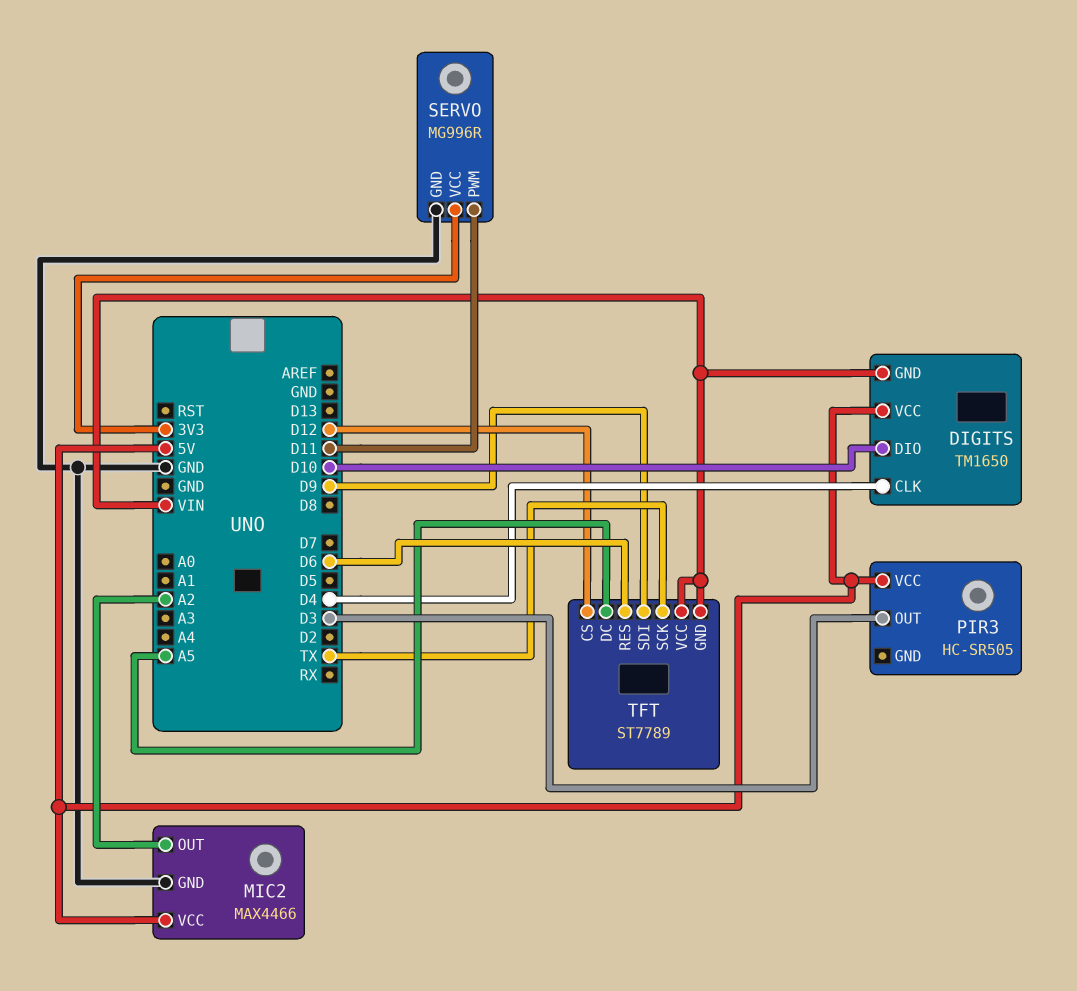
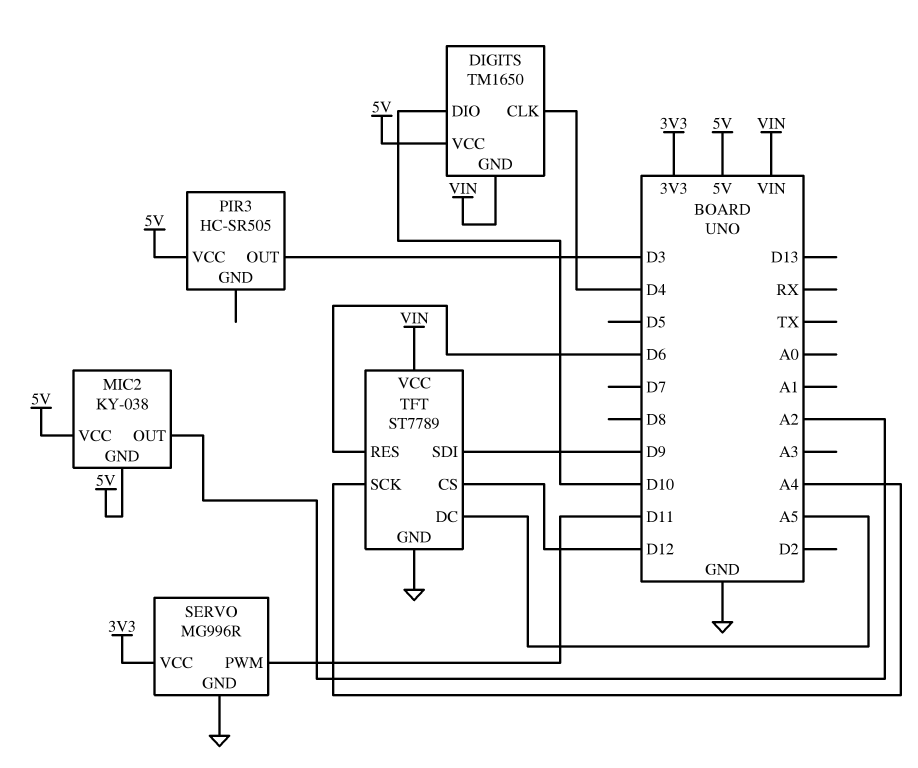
MIC2: MAX4466 -> KY-038
MIC2 pin GND: GND -> 5V
TFT pin GND: VIN -> GND
TFT pin SCK: TX -> A4

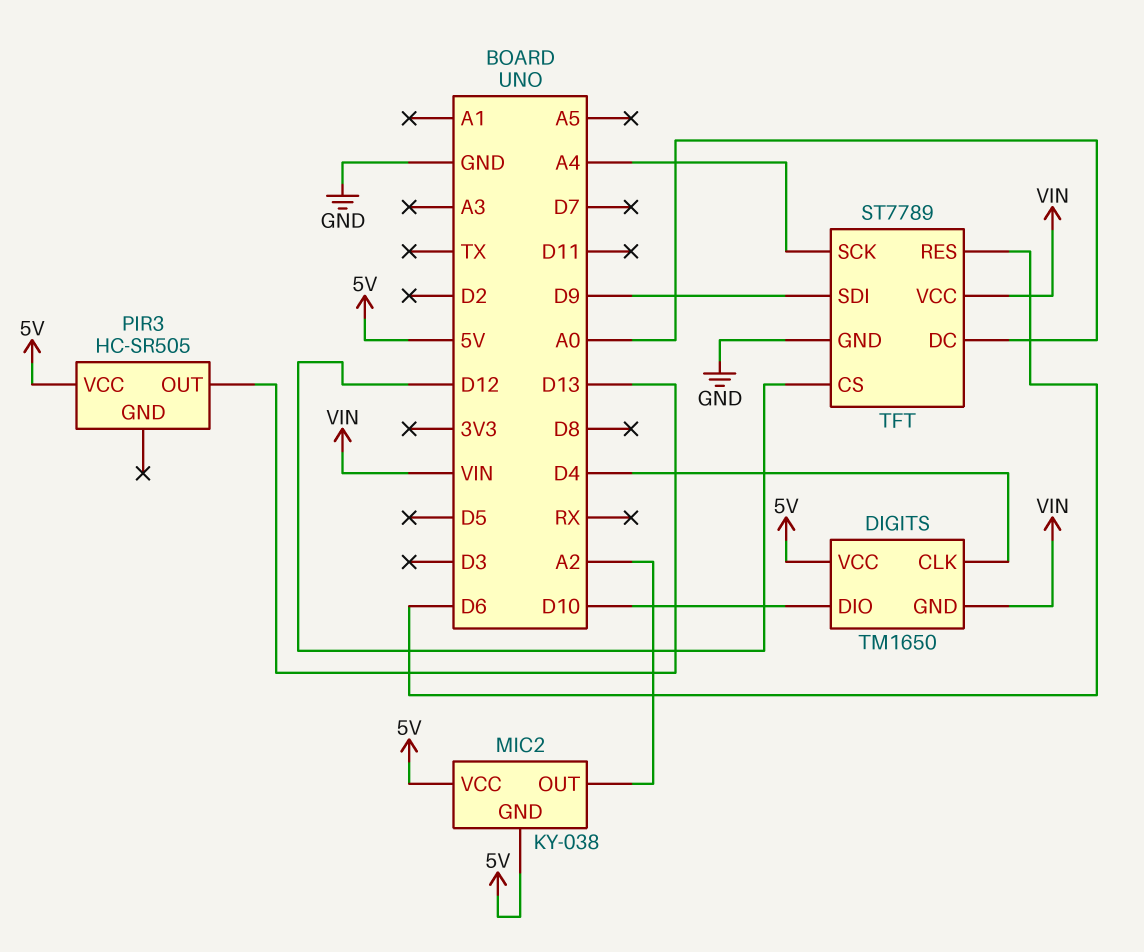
PIR3 pin OUT: D3 -> D13
SERVO: MG996R -> none
SERVO pin GND: GND -> none
SERVO pin PWM: D11 -> none
SERVO pin VCC: 3V3 -> none
TFT pin DC: A5 -> A0

